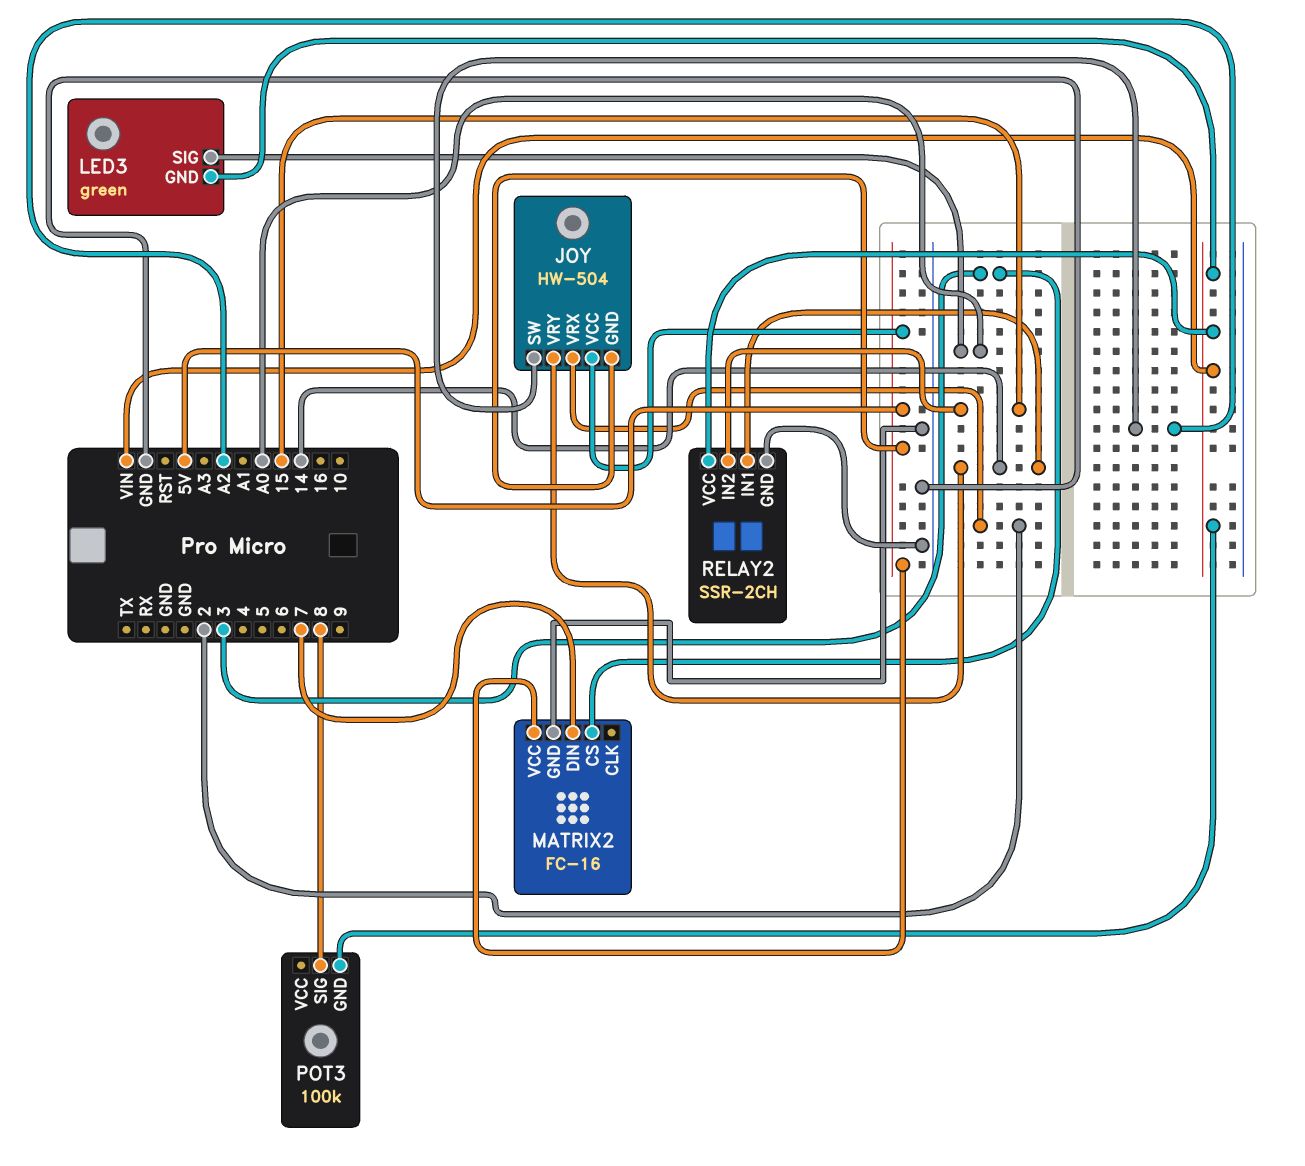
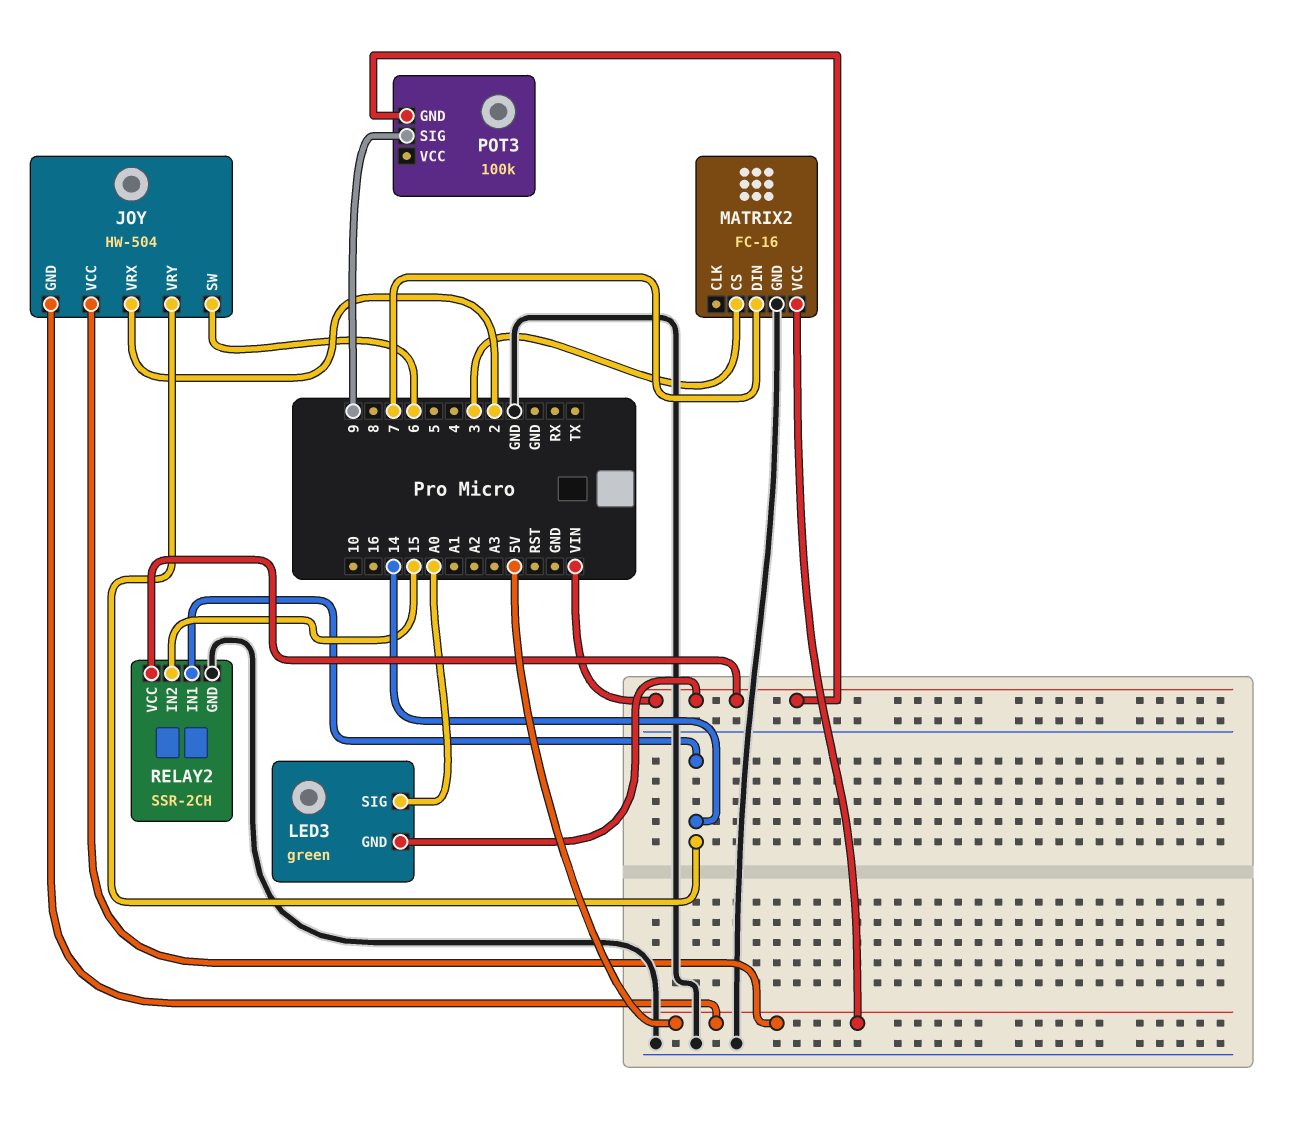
JOY pin SW: A2 -> 6
POT3 pin SIG: 8 -> 9

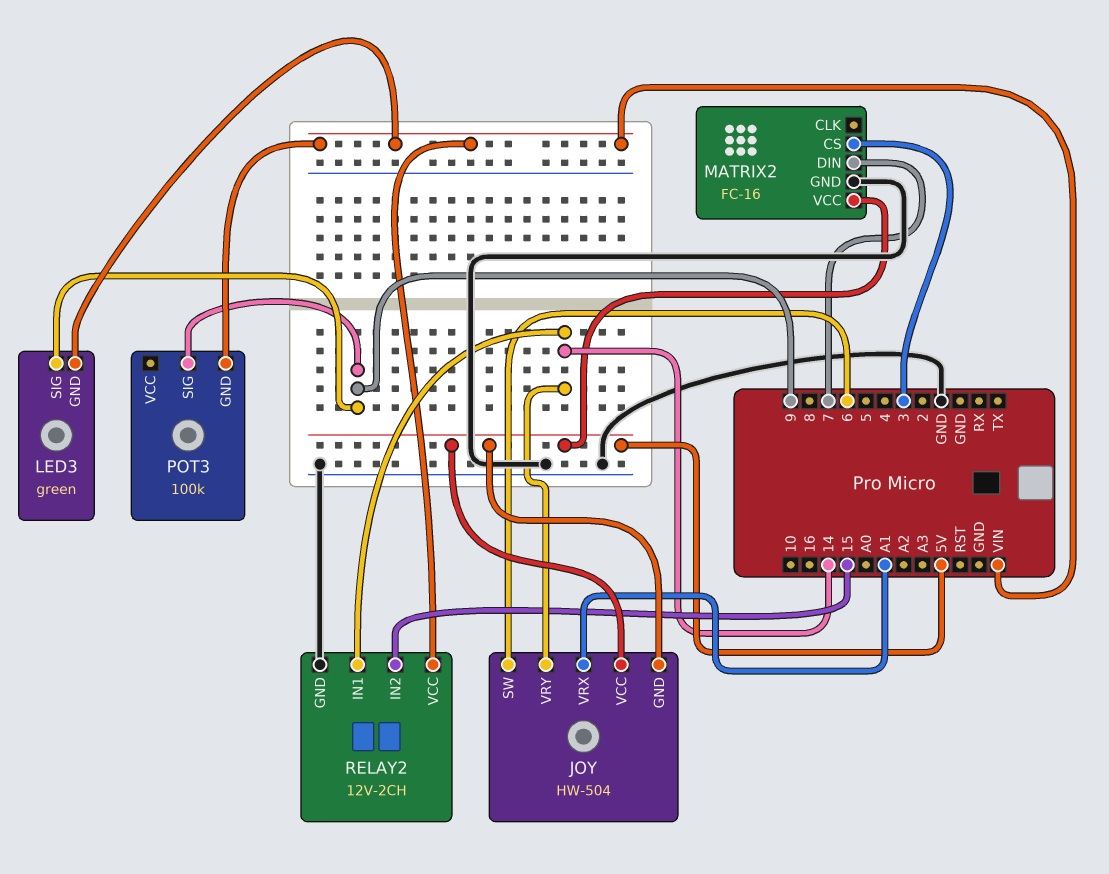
JOY pin VRX: 2 -> A1
LED3 pin SIG: A0 -> 9
RELAY2: SSR-2CH -> 12V-2CH

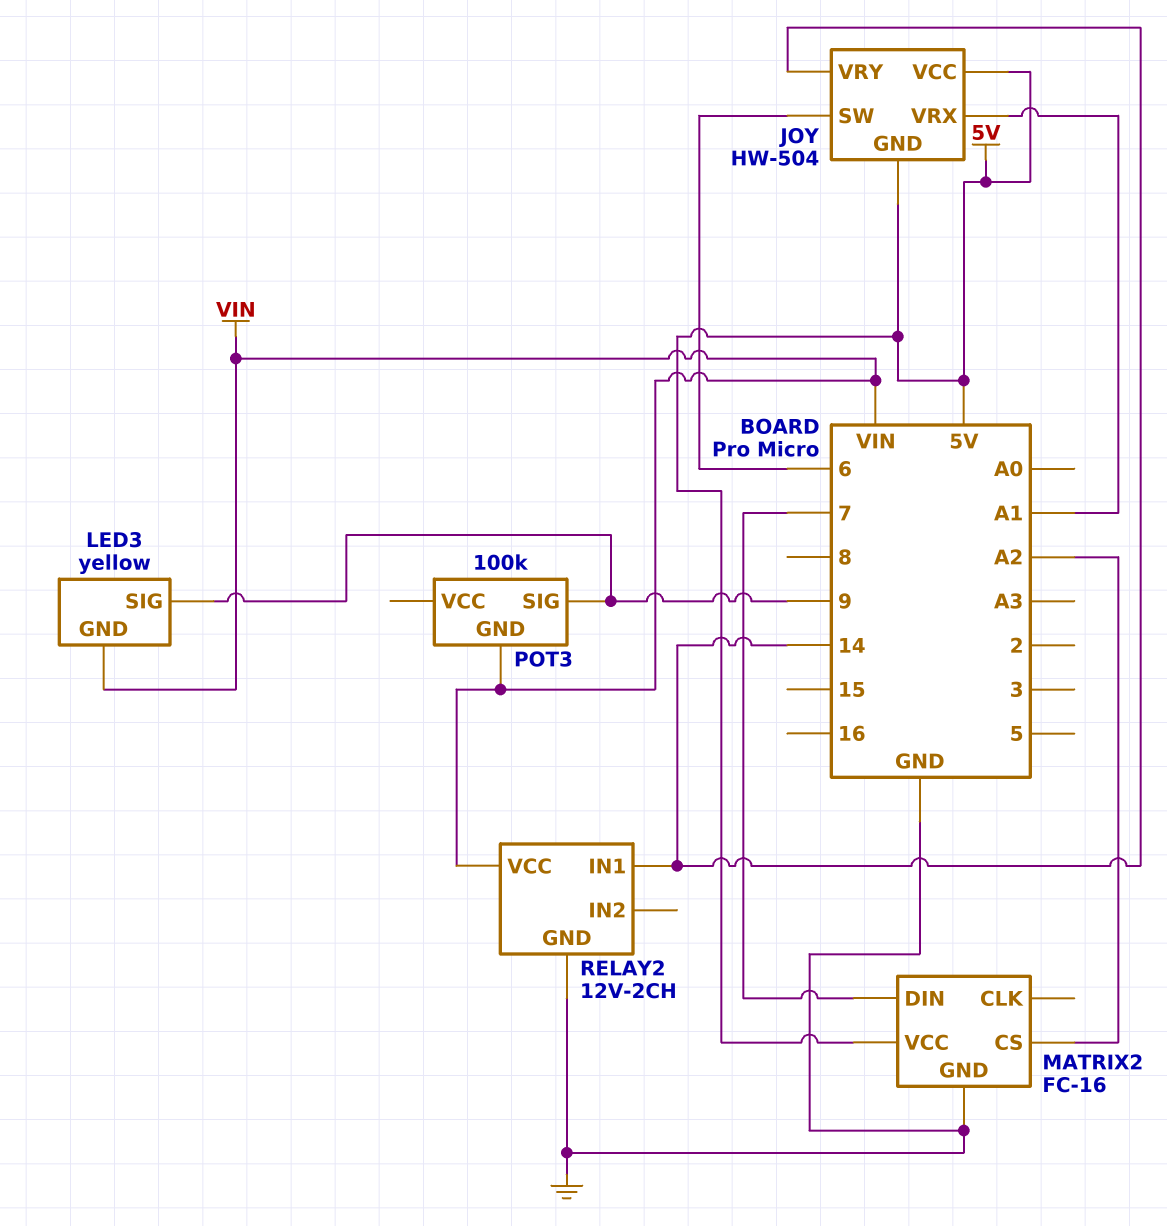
LED3: green -> yellow
MATRIX2 pin CS: 3 -> A2
RELAY2 pin IN2: 15 -> none

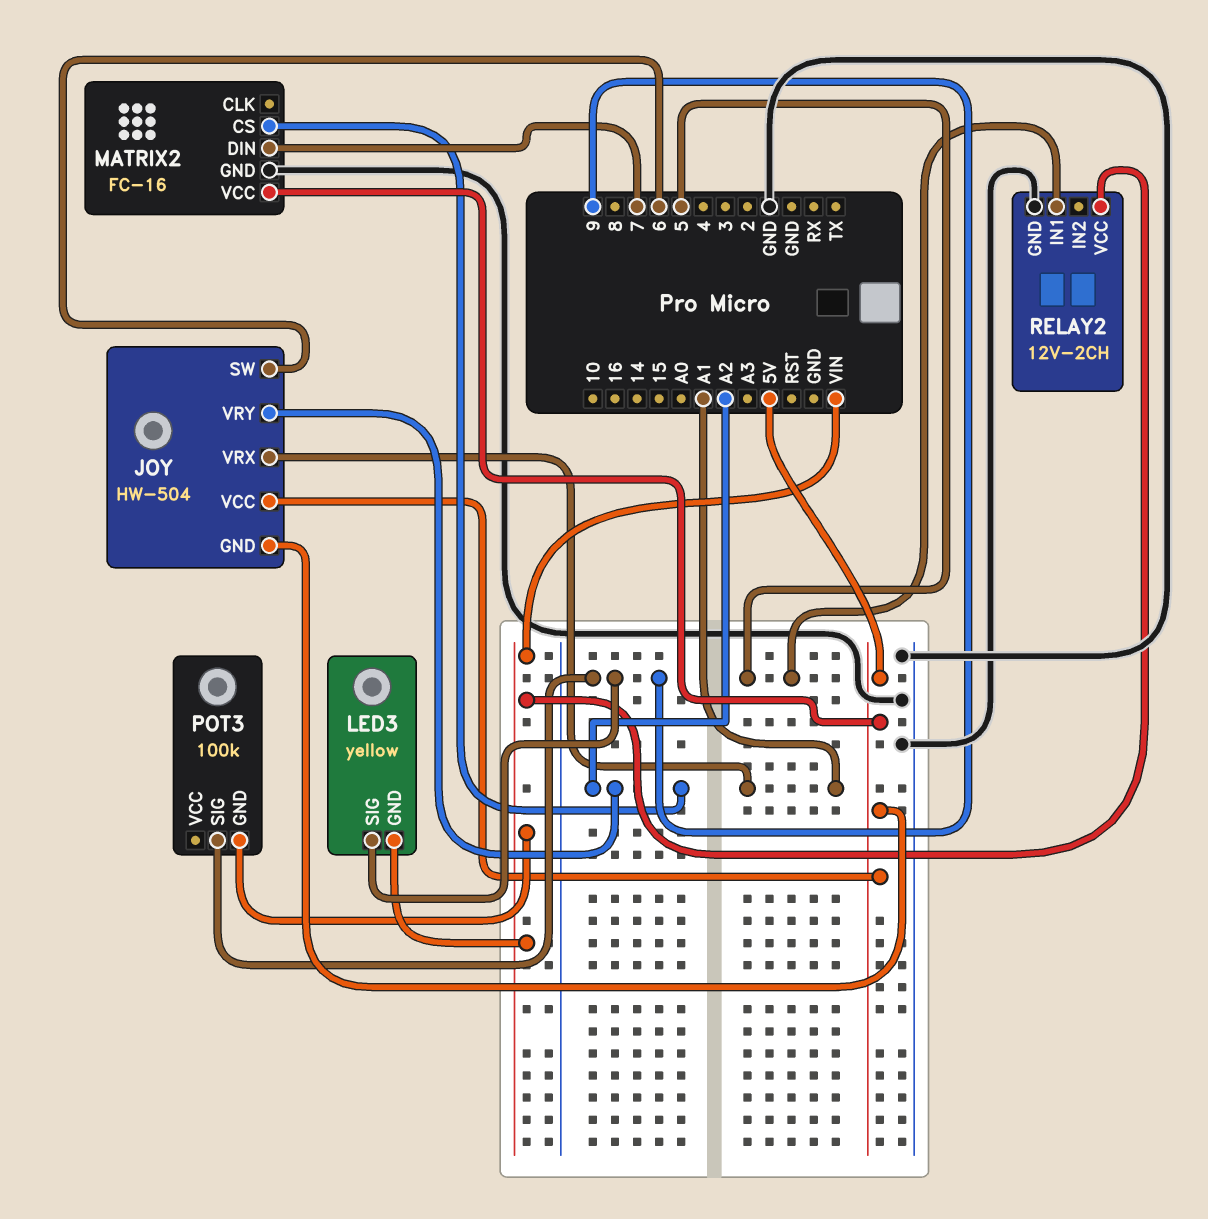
JOY pin VRY: 14 -> A2
RELAY2 pin IN1: 14 -> 5

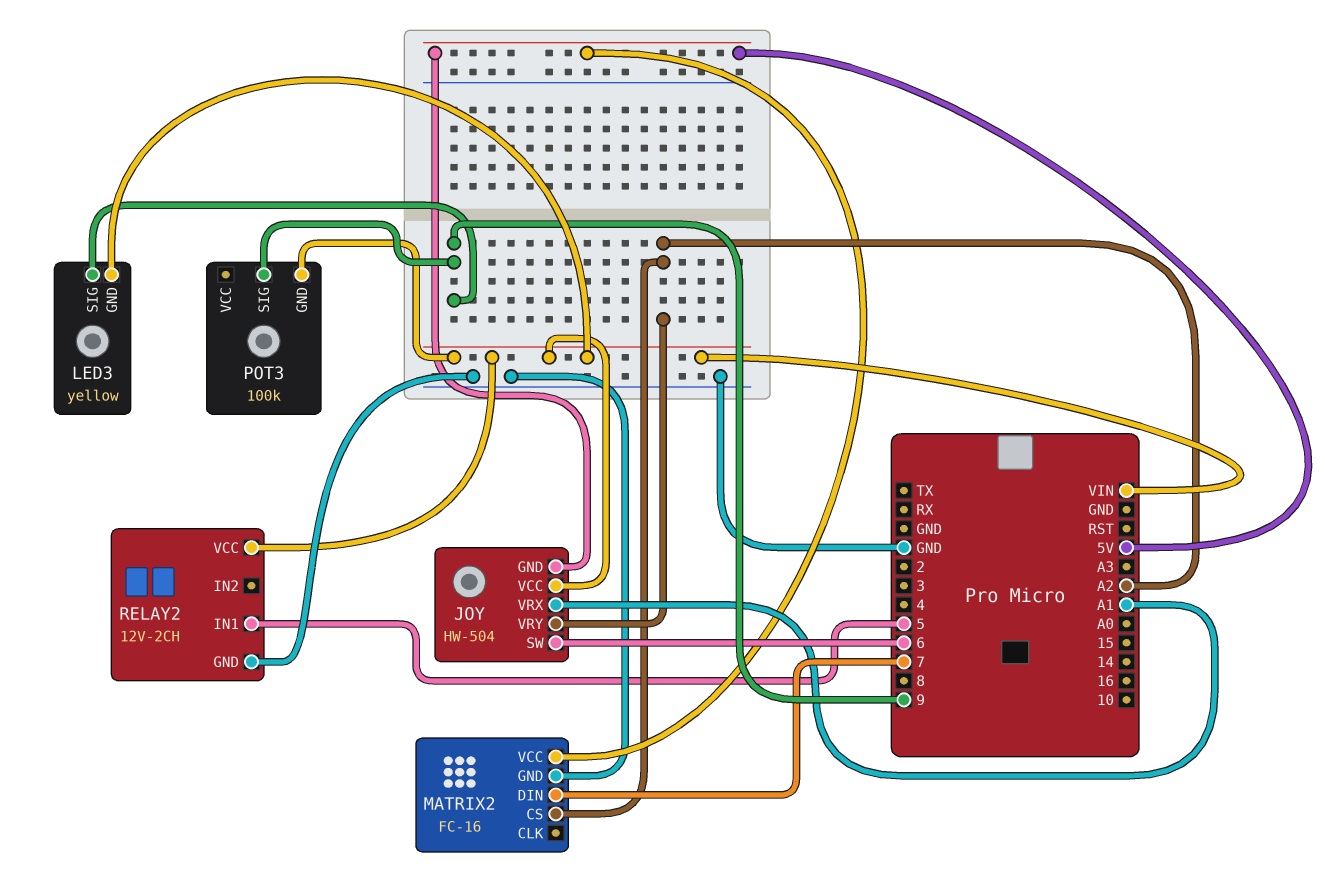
JOY pin VCC: 5V -> VIN

